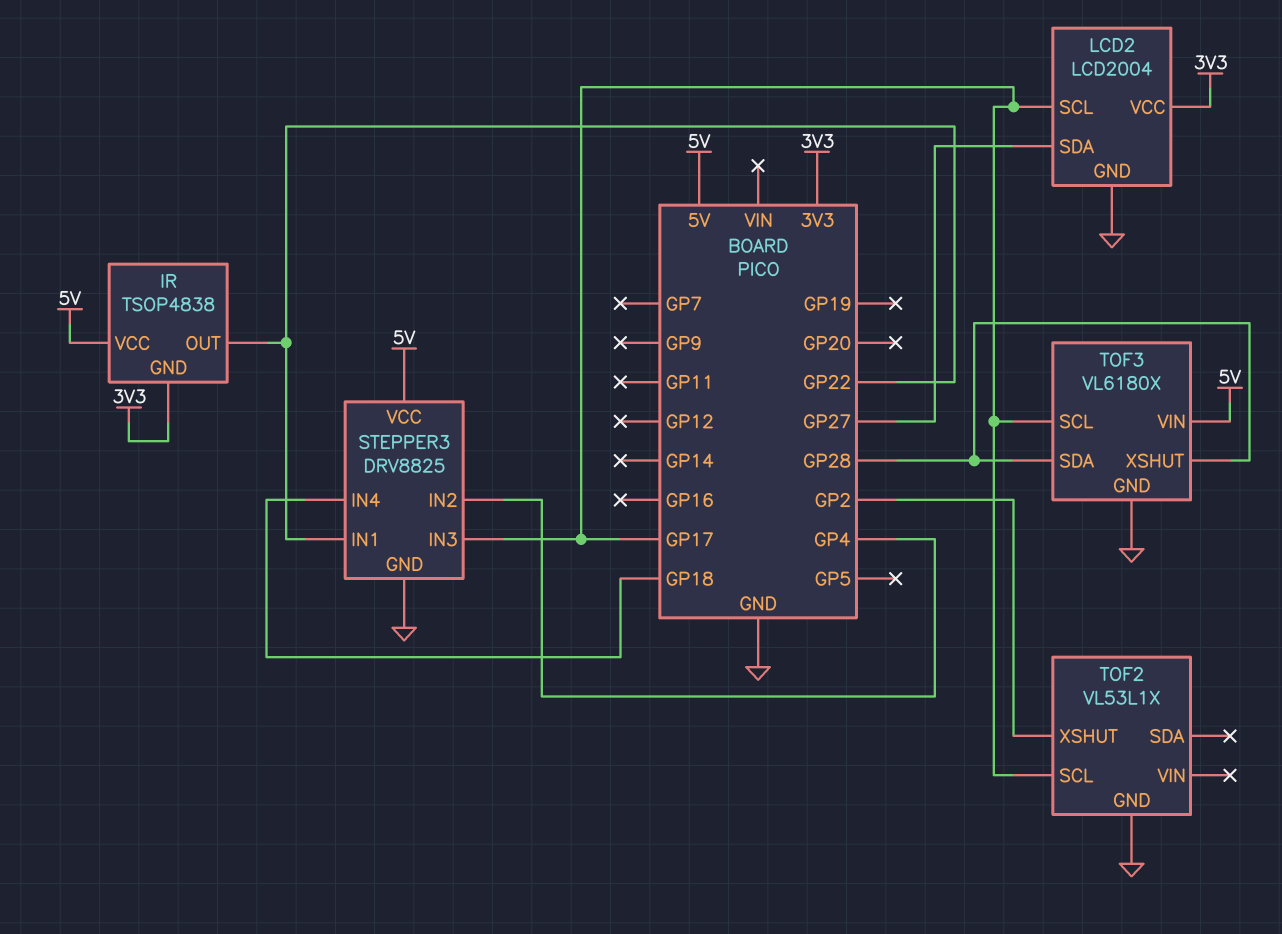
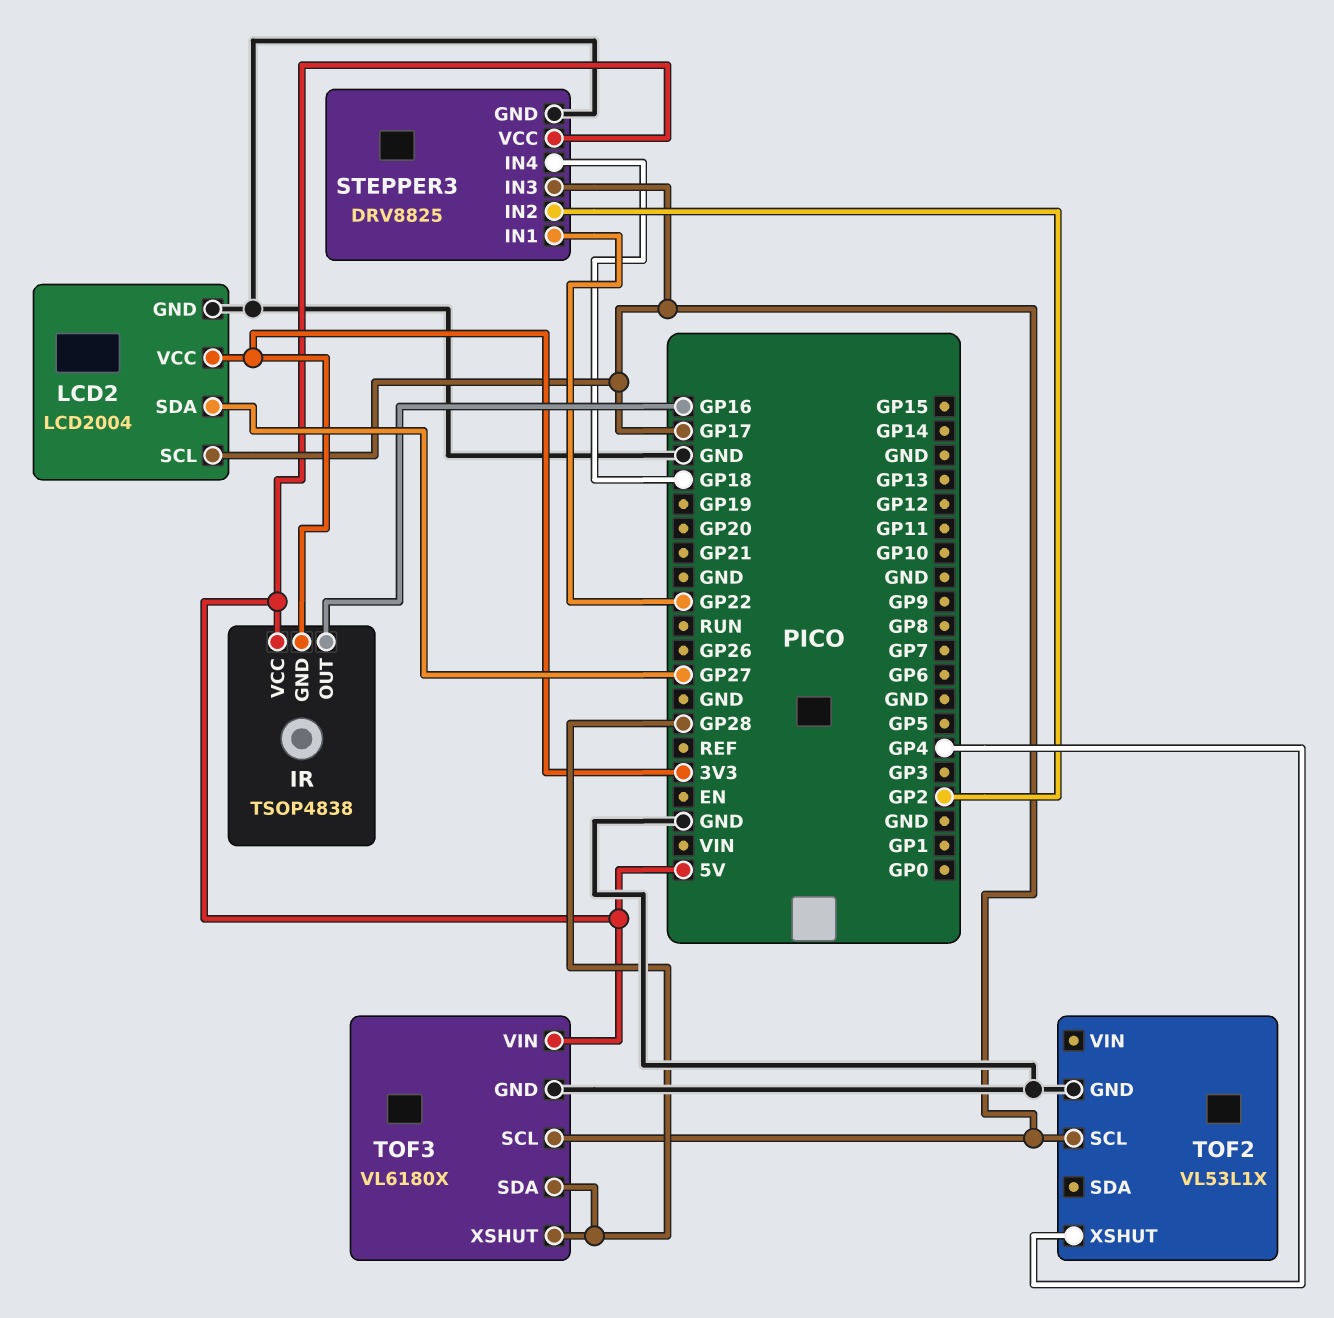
IR pin OUT: GP22 -> GP16
STEPPER3 pin IN2: GP4 -> GP2
TOF2 pin XSHUT: GP2 -> GP4

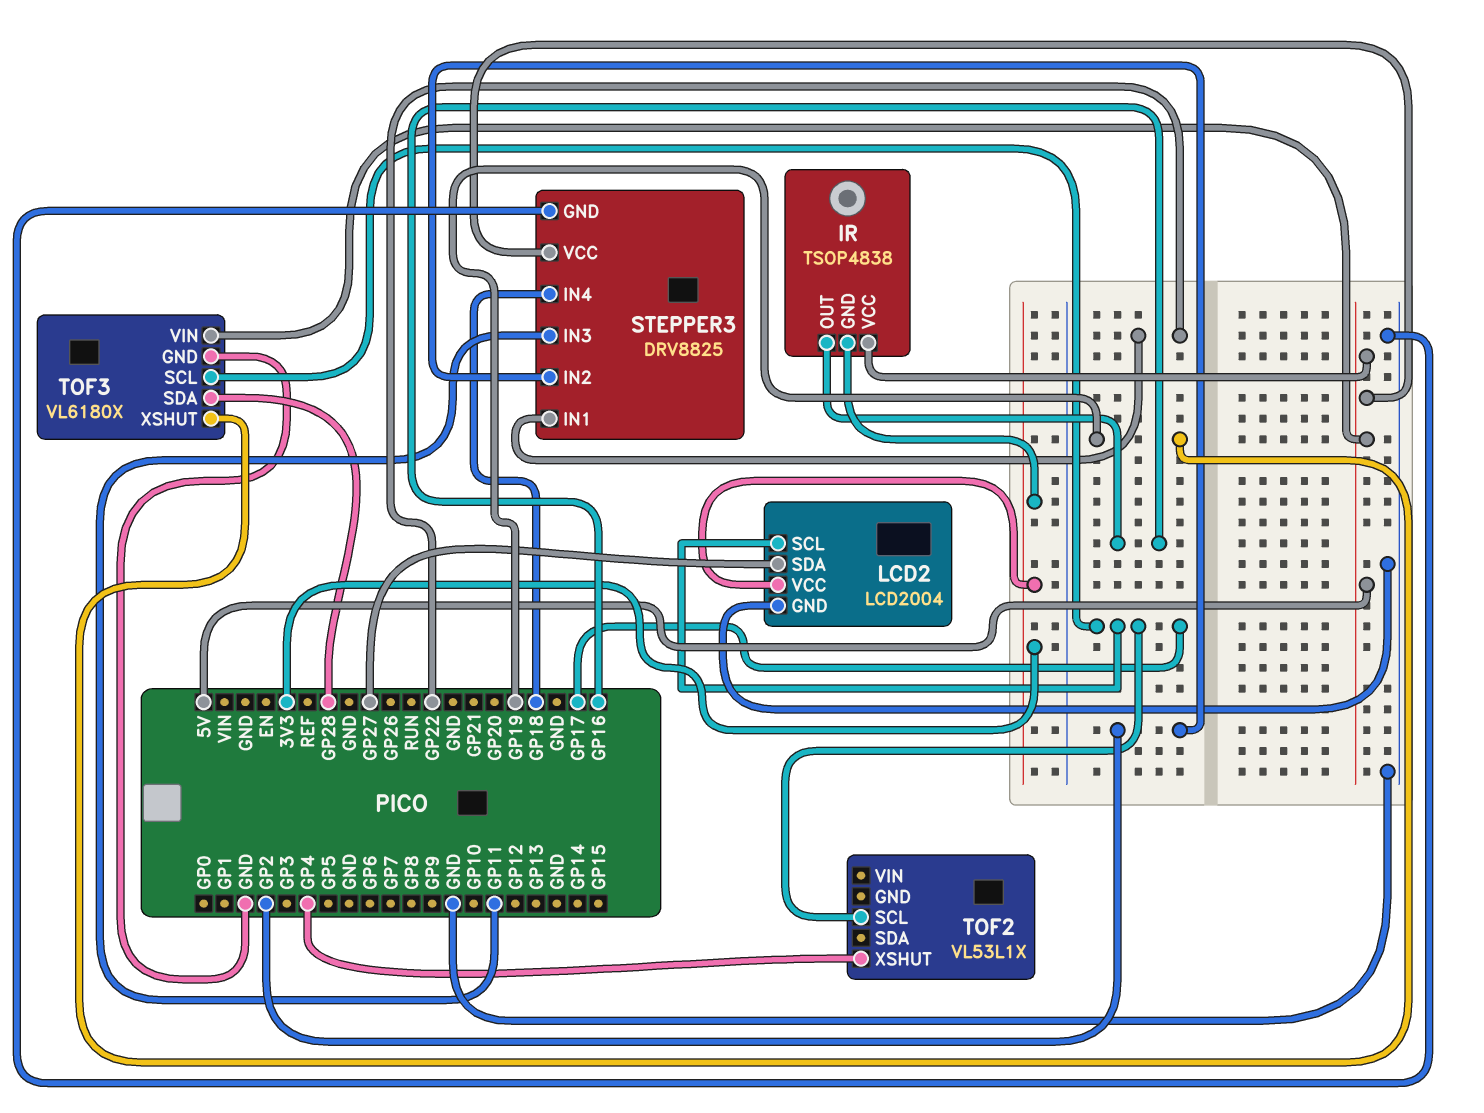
STEPPER3 pin IN3: GP17 -> GP11
TOF2 pin GND: GND -> none
TOF3 pin XSHUT: GP28 -> GP19

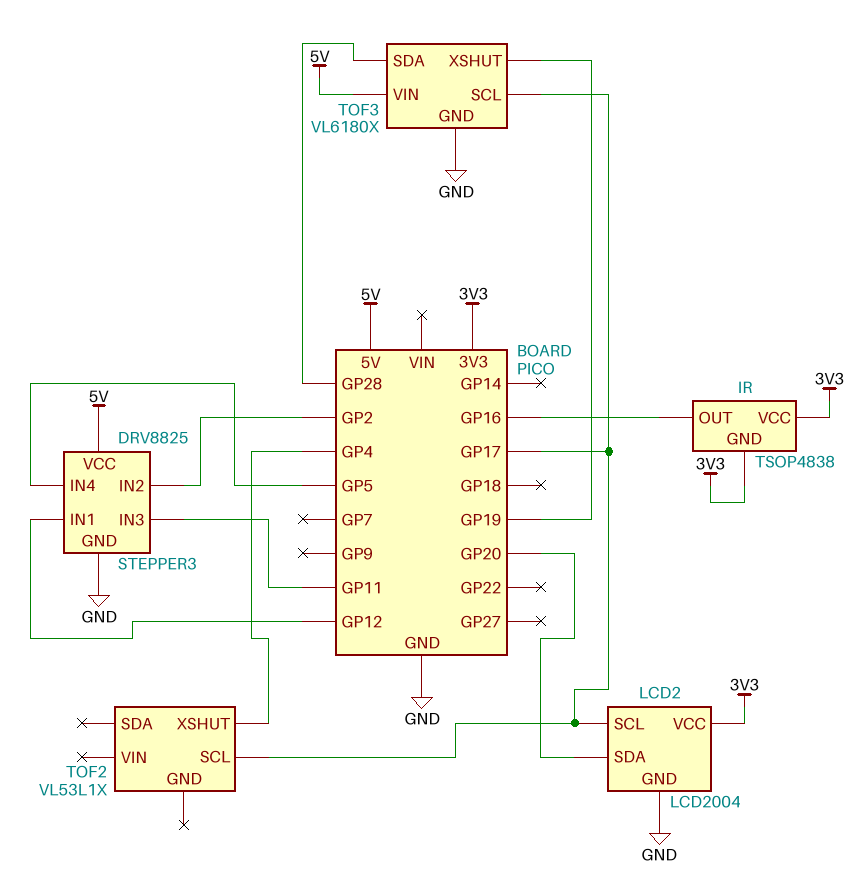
IR pin VCC: 5V -> 3V3
LCD2 pin SDA: GP27 -> GP20
STEPPER3 pin IN1: GP22 -> GP12
STEPPER3 pin IN4: GP18 -> GP5

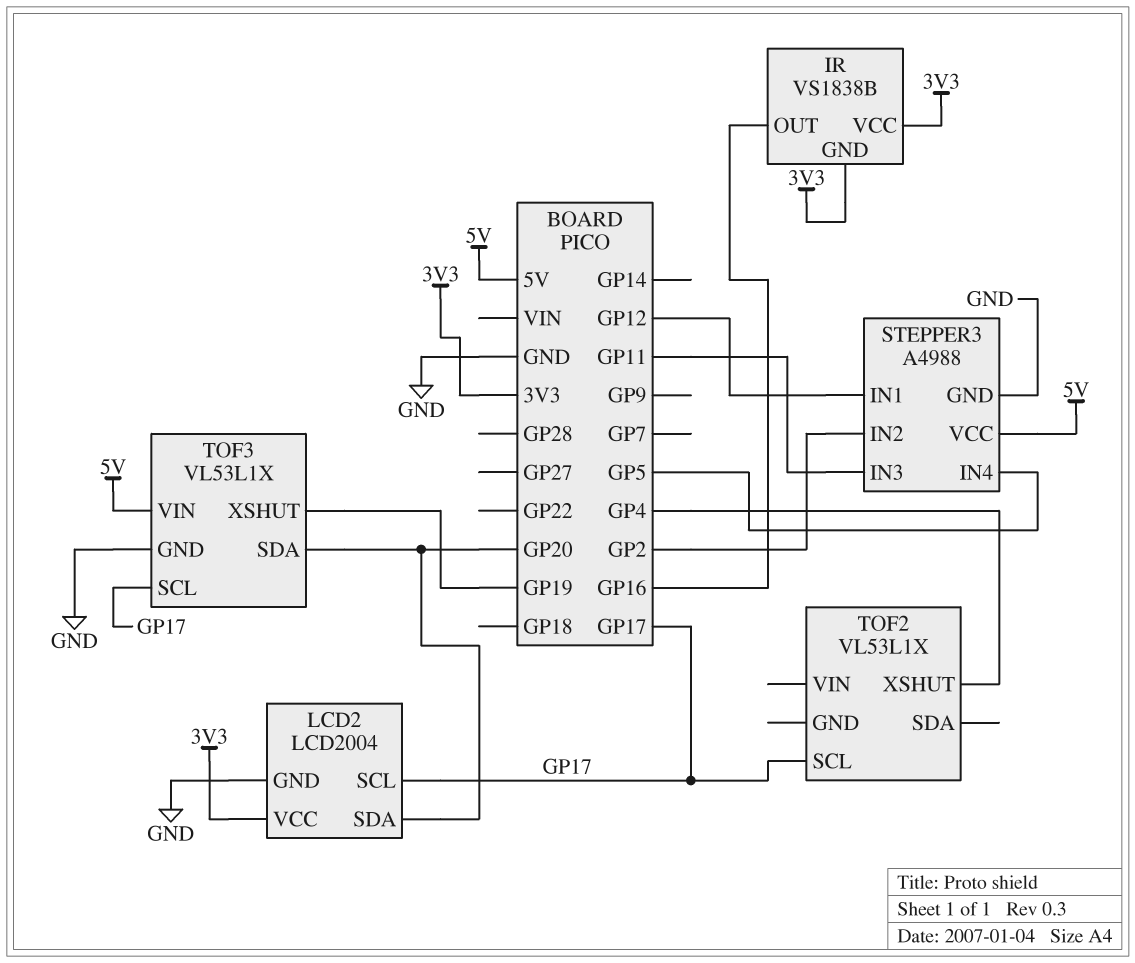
IR: TSOP4838 -> VS1838B
STEPPER3: DRV8825 -> A4988
TOF3: VL6180X -> VL53L1X
TOF3 pin SDA: GP28 -> GP20

